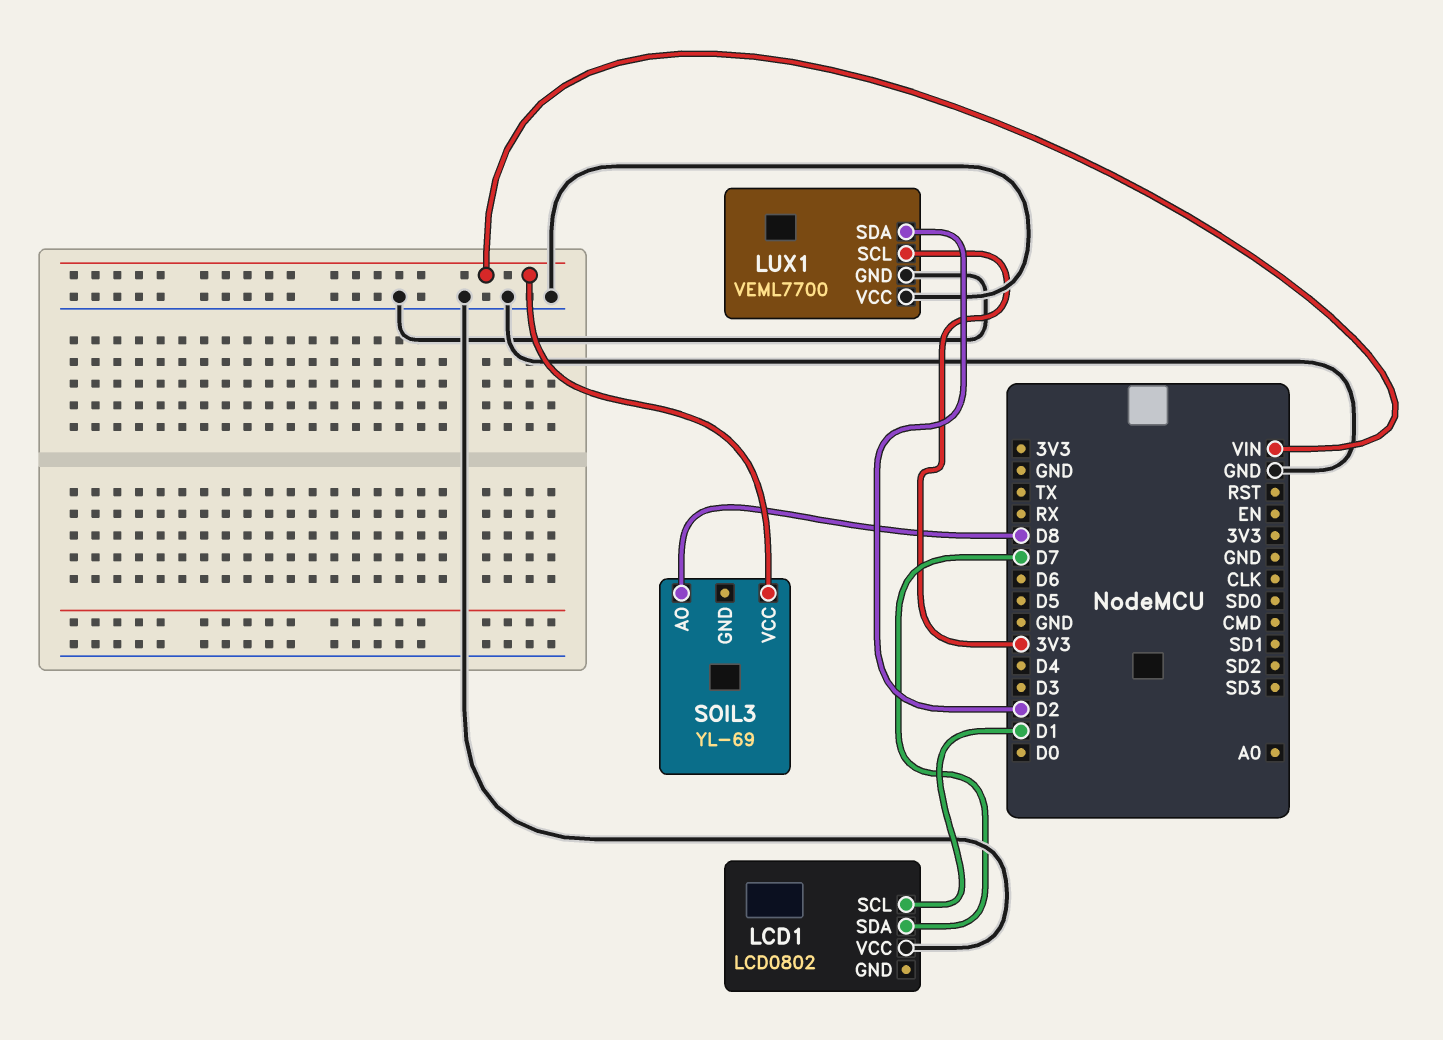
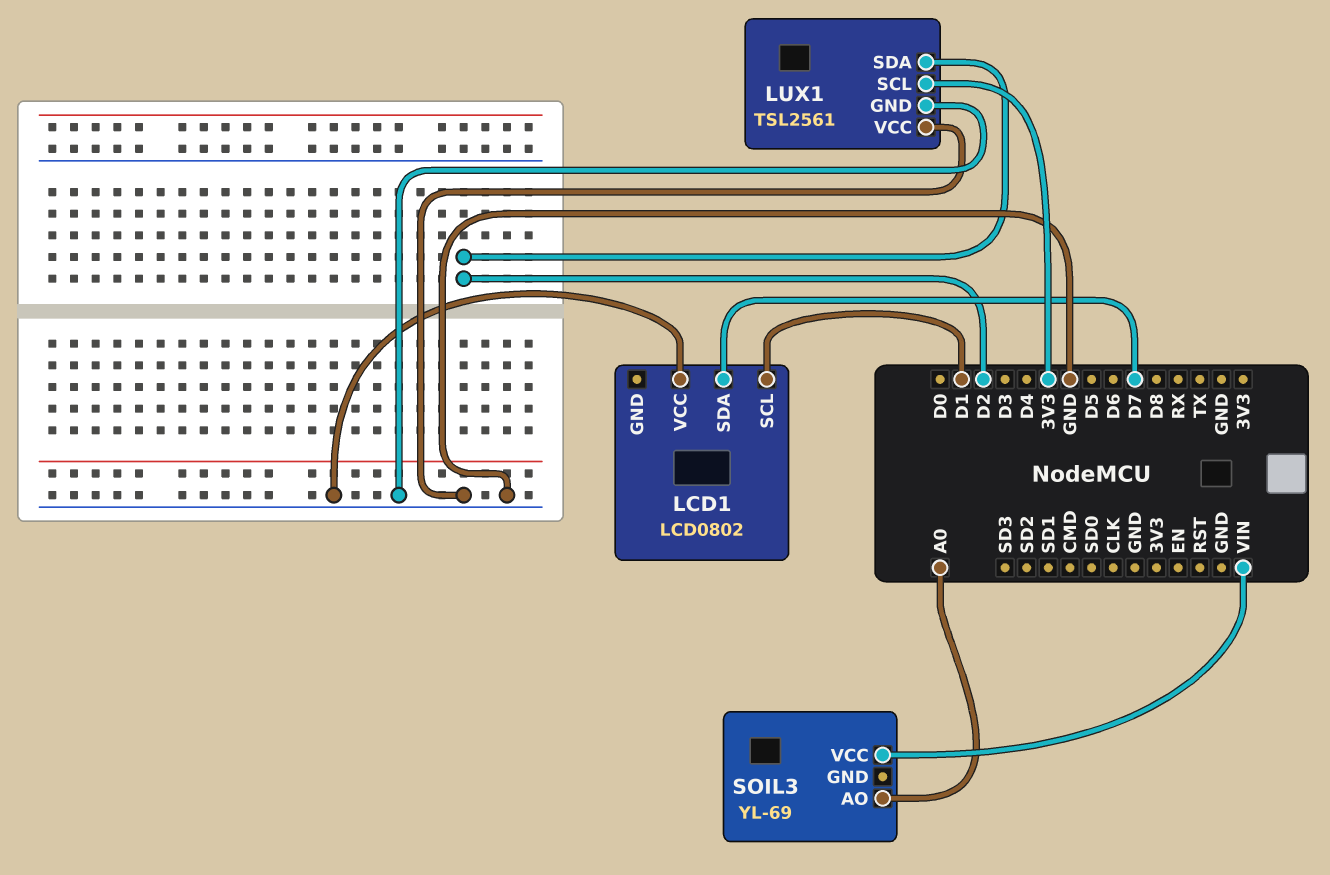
LUX1: VEML7700 -> TSL2561
SOIL3 pin AO: D8 -> A0

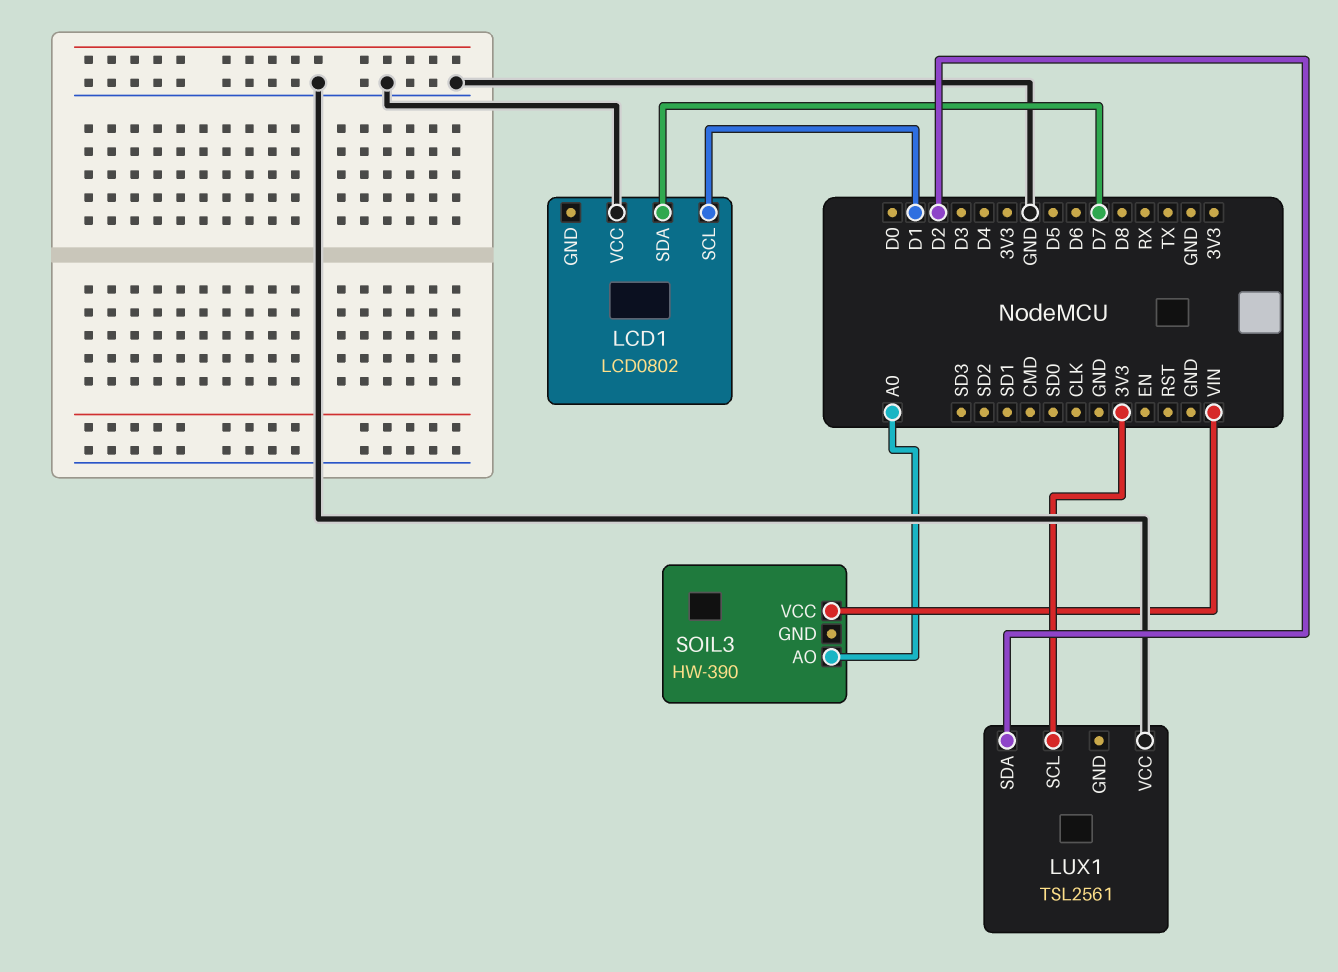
LUX1 pin GND: GND -> none
SOIL3: YL-69 -> HW-390

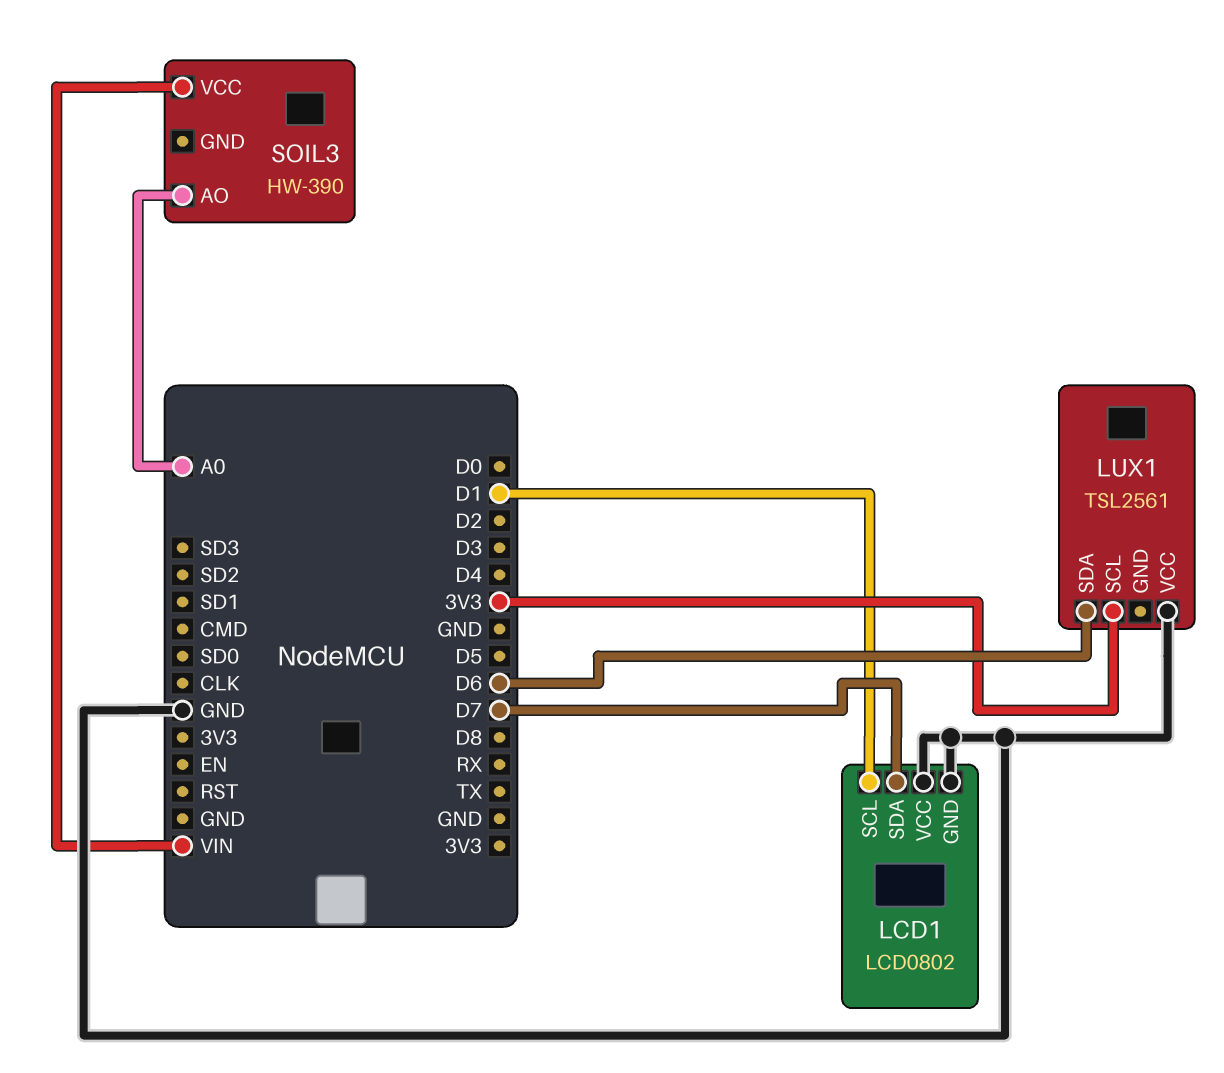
LCD1 pin GND: none -> GND
LUX1 pin SDA: D2 -> D6

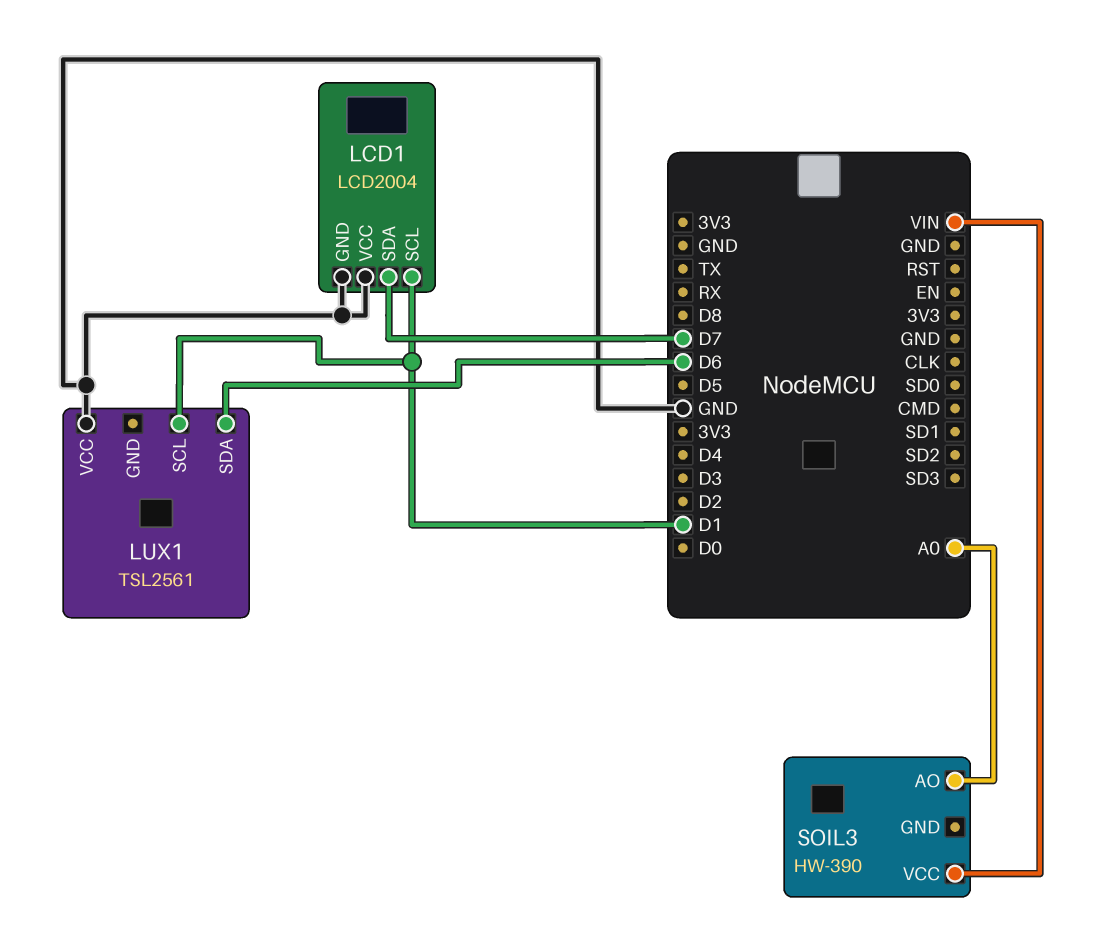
LCD1: LCD0802 -> LCD2004
LUX1 pin SCL: 3V3 -> D1

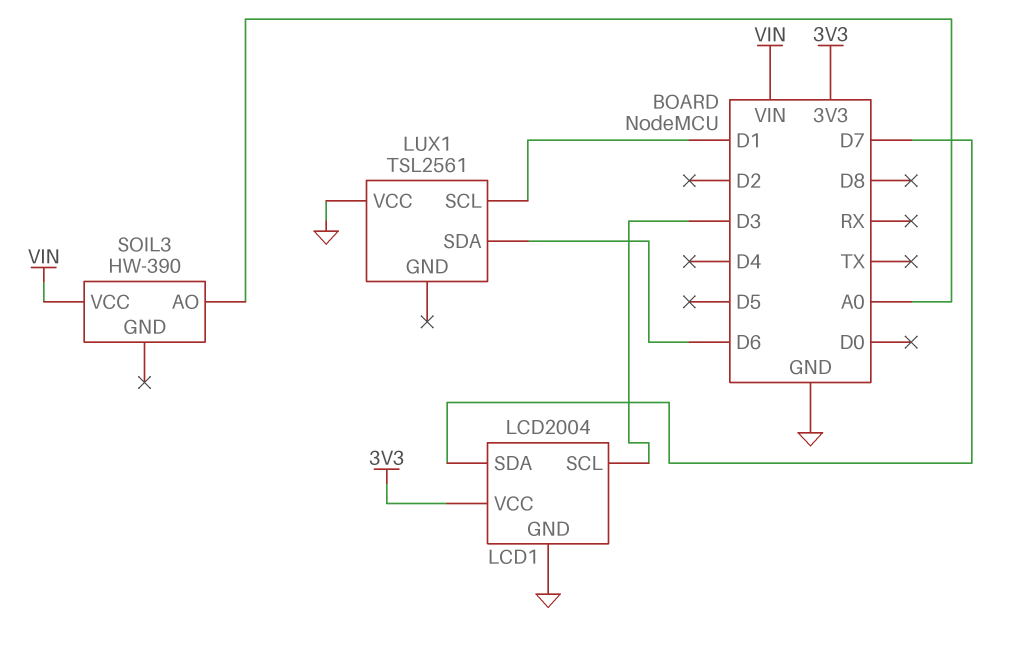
LCD1 pin SCL: D1 -> D3
LCD1 pin VCC: GND -> 3V3

